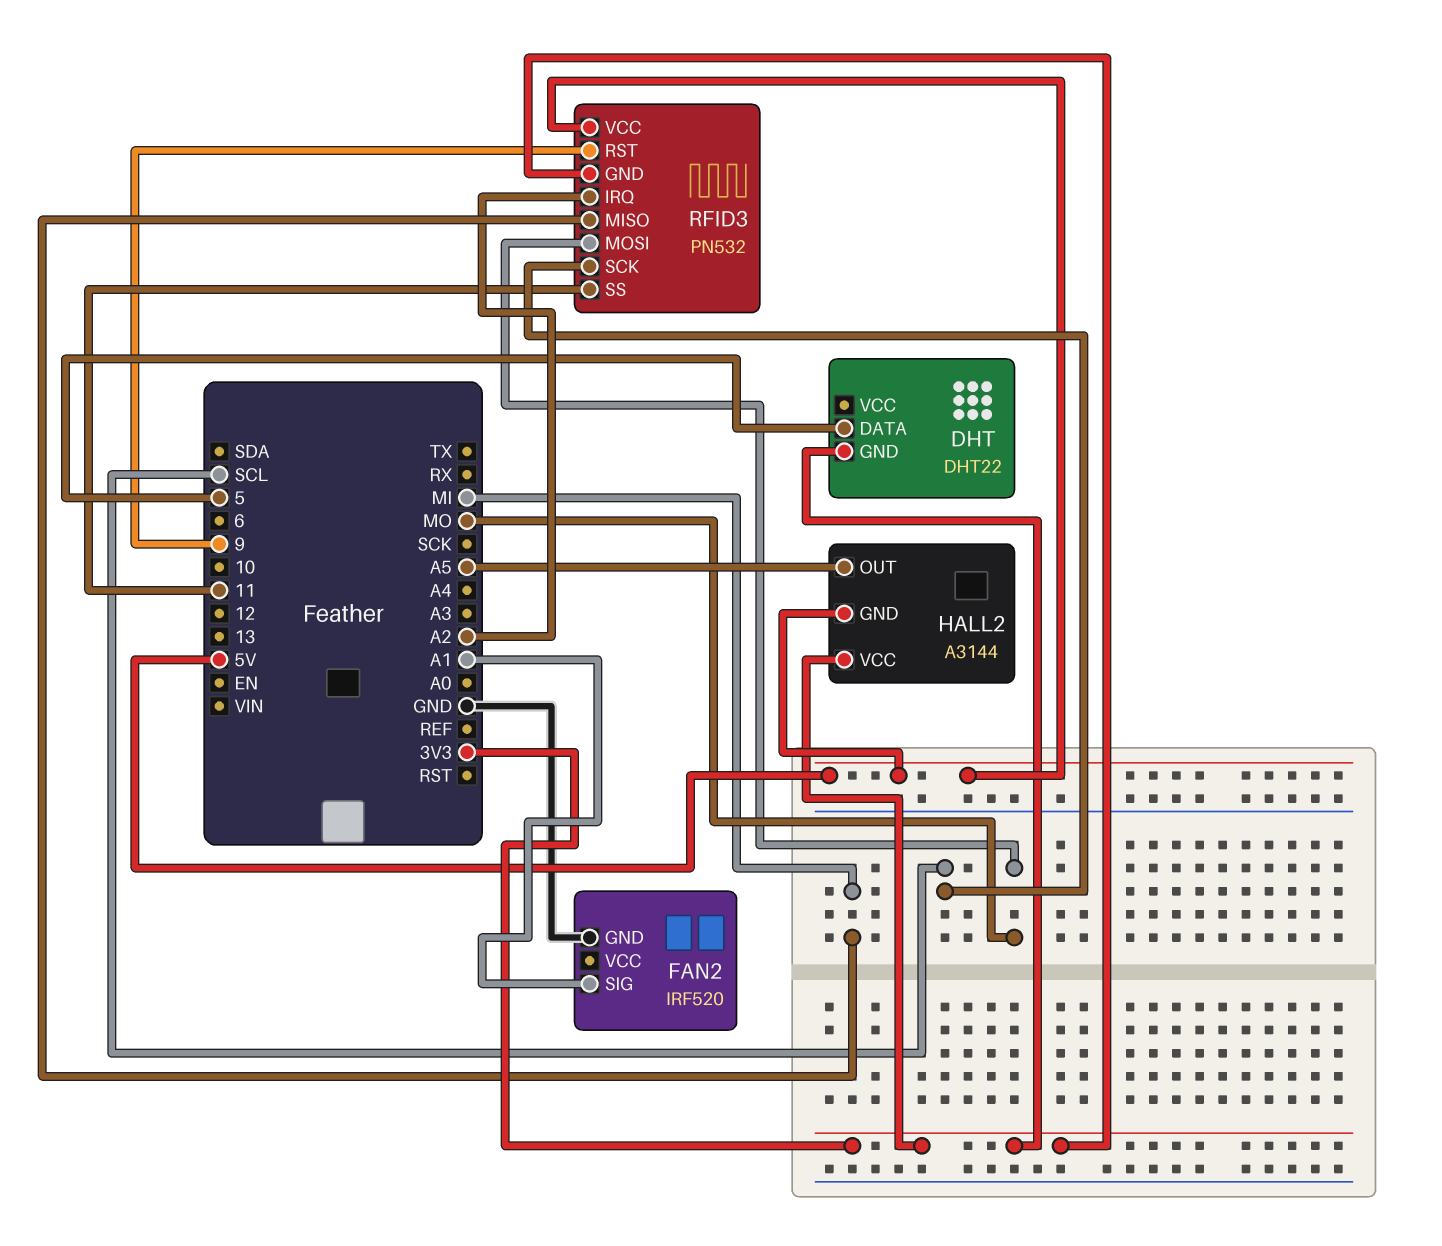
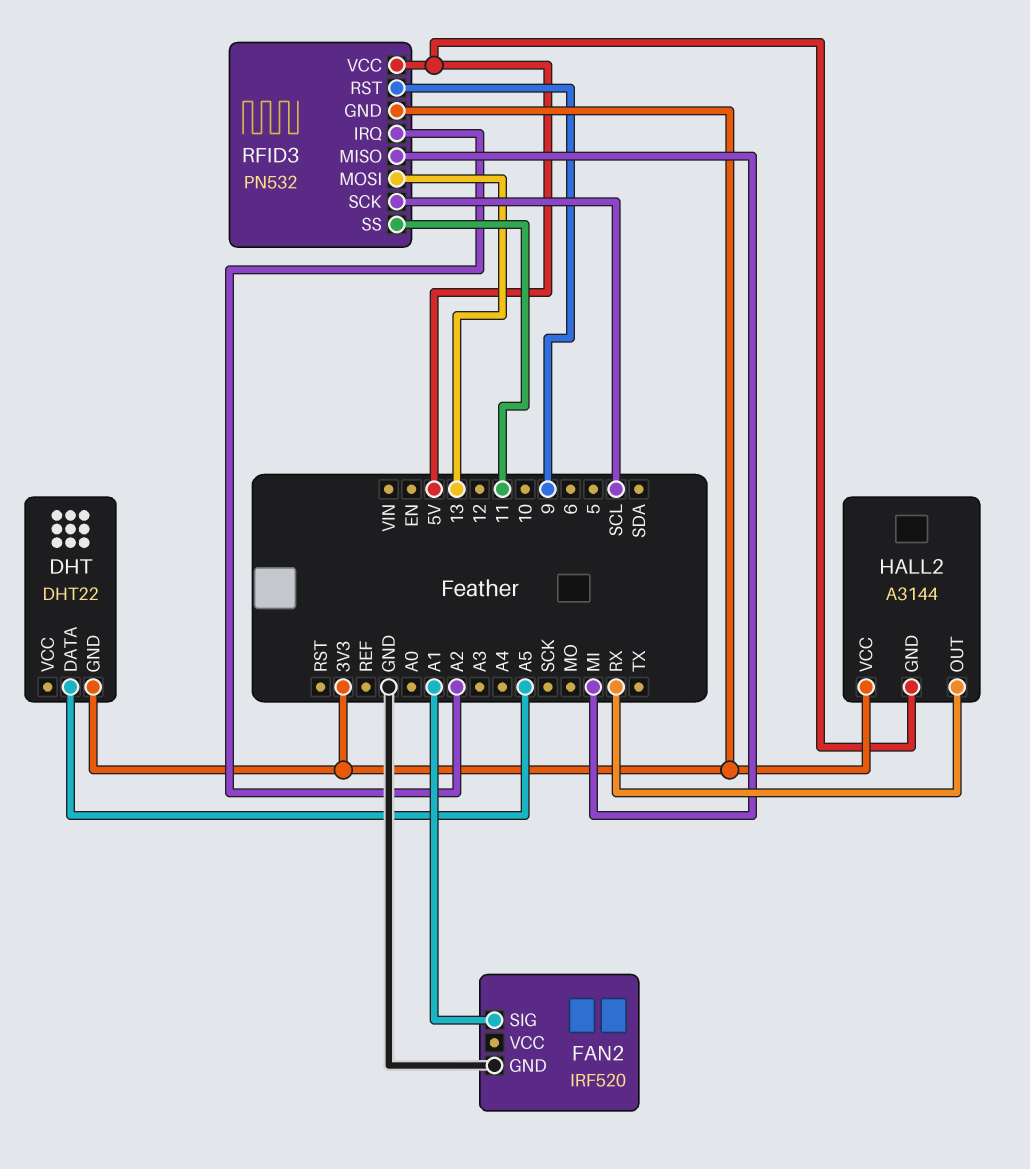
DHT pin DATA: 5 -> A5
HALL2 pin OUT: A5 -> RX
RFID3 pin MOSI: MO -> 13

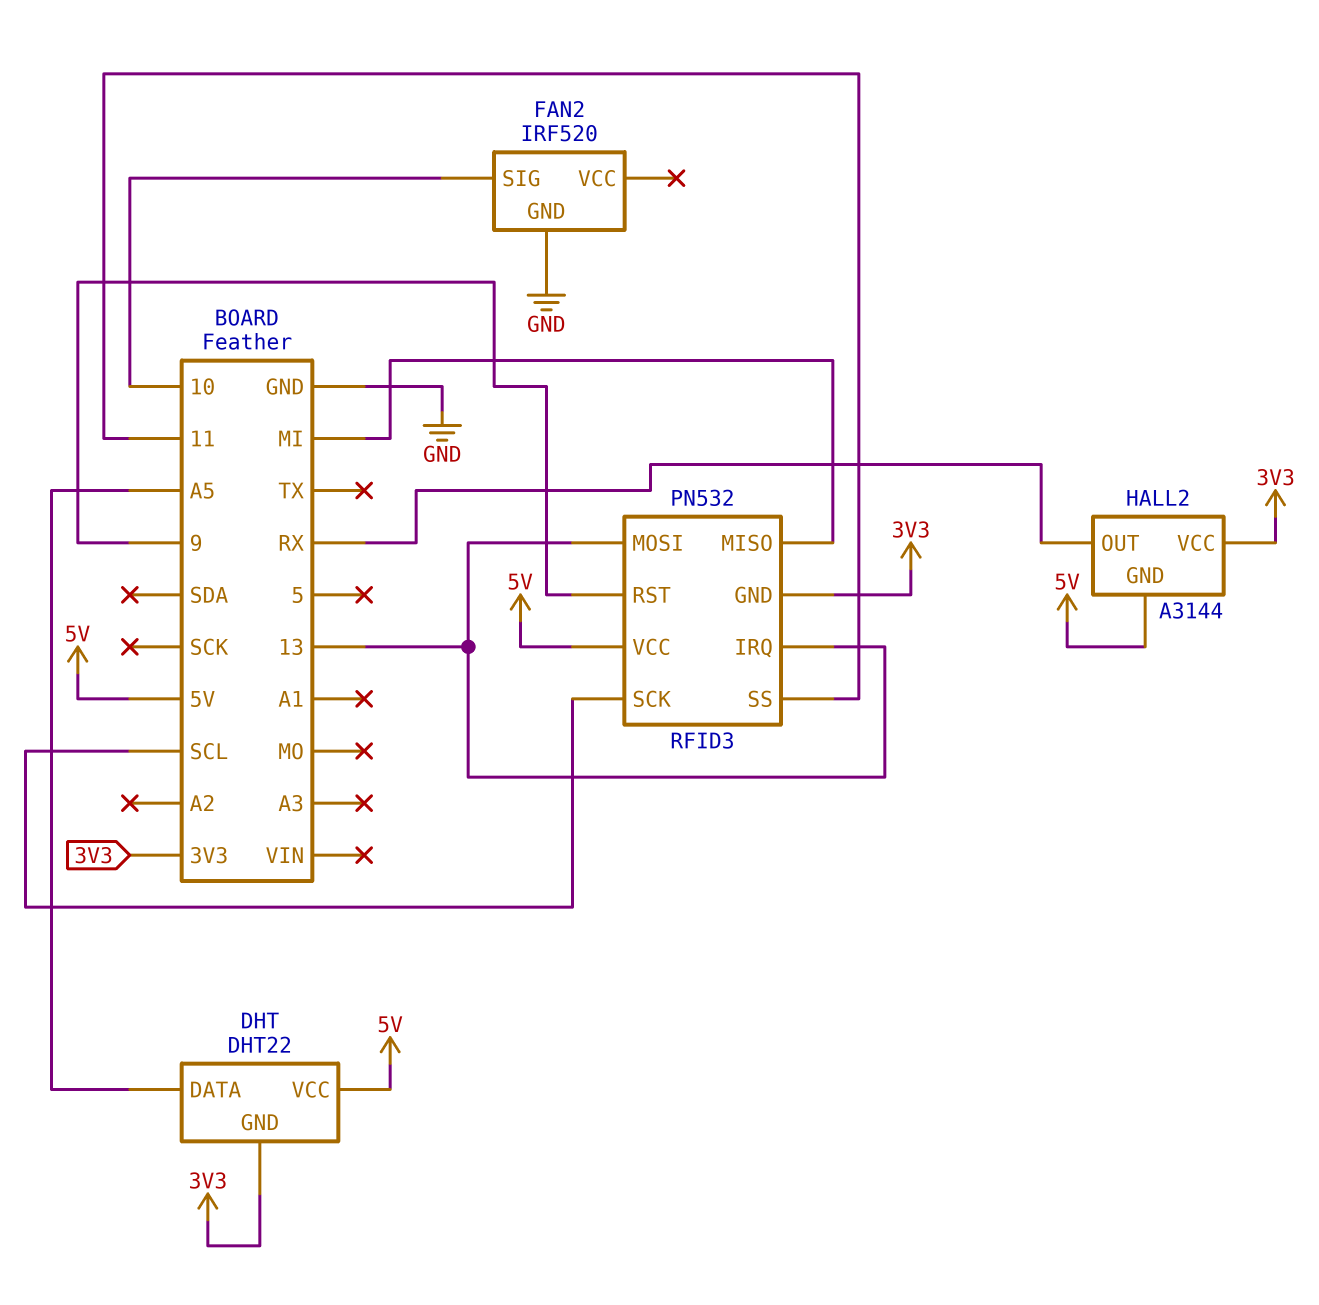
DHT pin VCC: none -> 5V
FAN2 pin SIG: A1 -> 10
RFID3 pin IRQ: A2 -> 13

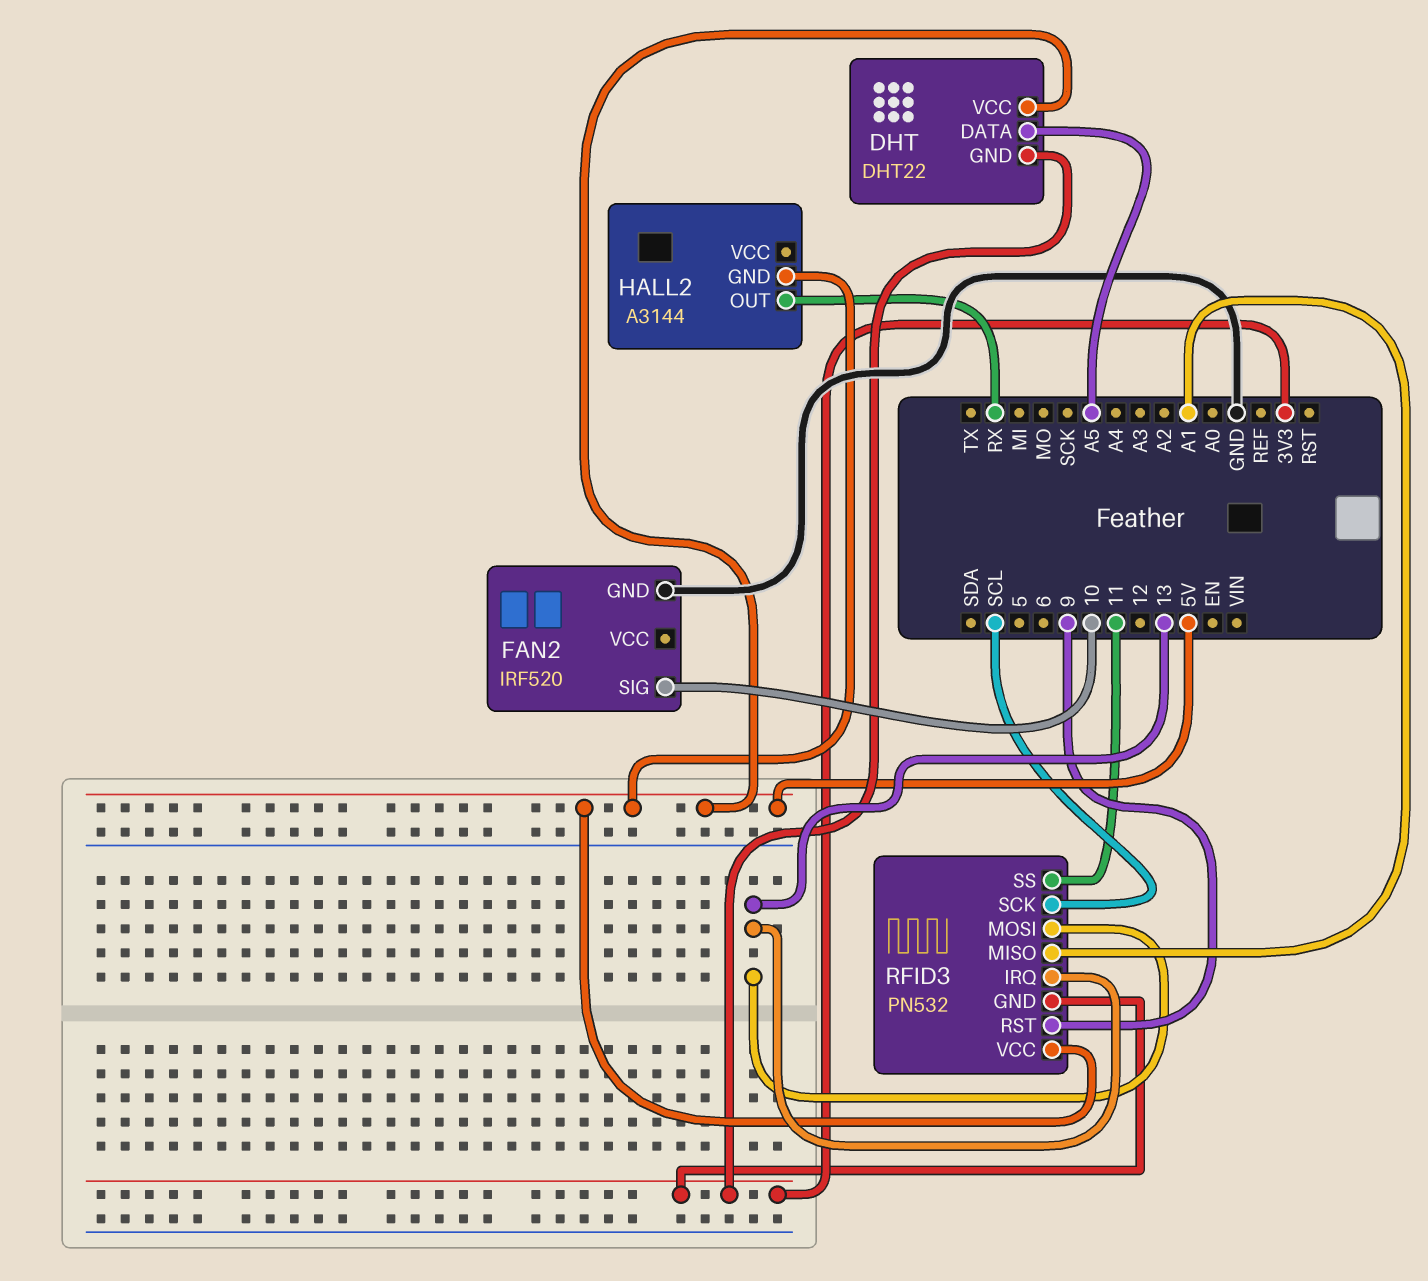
HALL2 pin VCC: 3V3 -> none
RFID3 pin MISO: MI -> A1

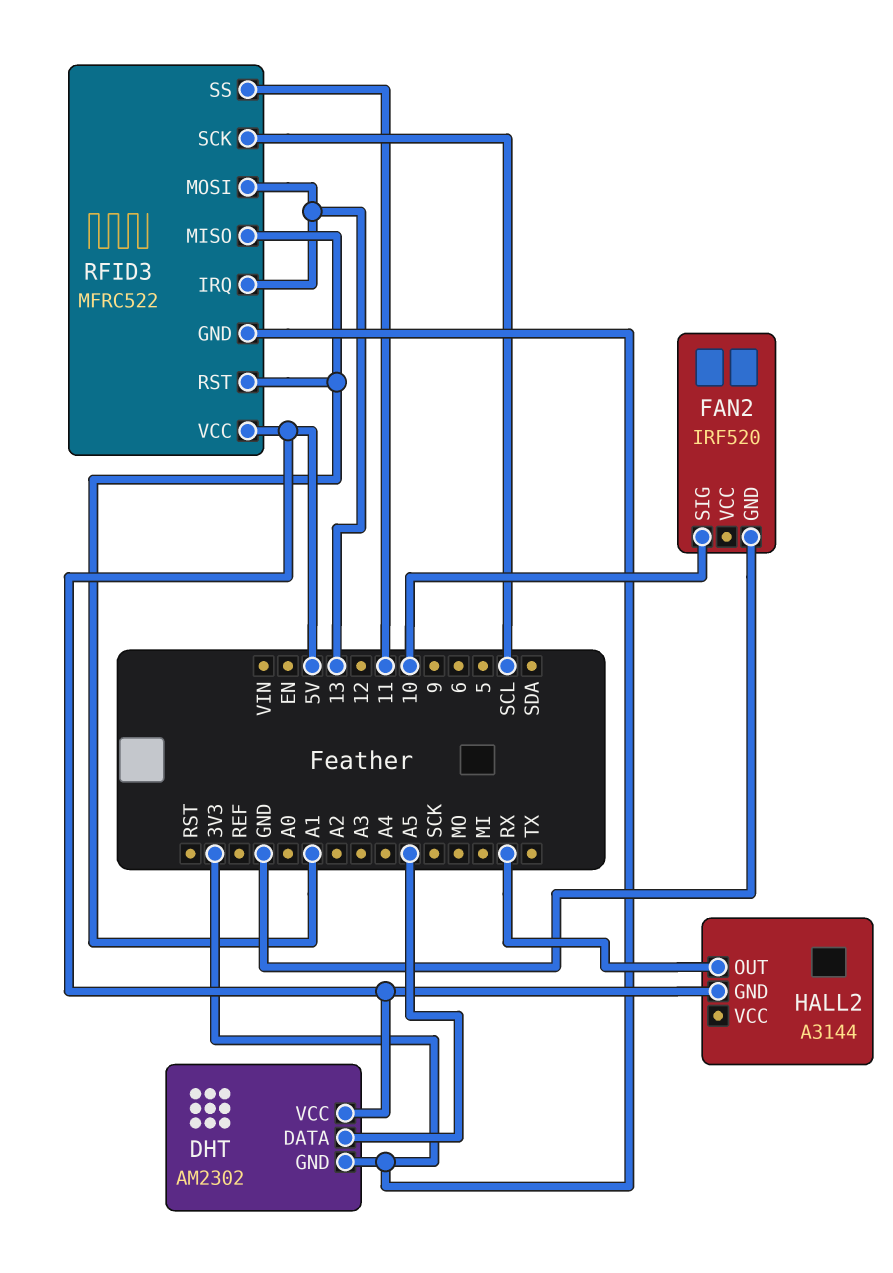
DHT: DHT22 -> AM2302
RFID3: PN532 -> MFRC522
RFID3 pin RST: 9 -> A1

